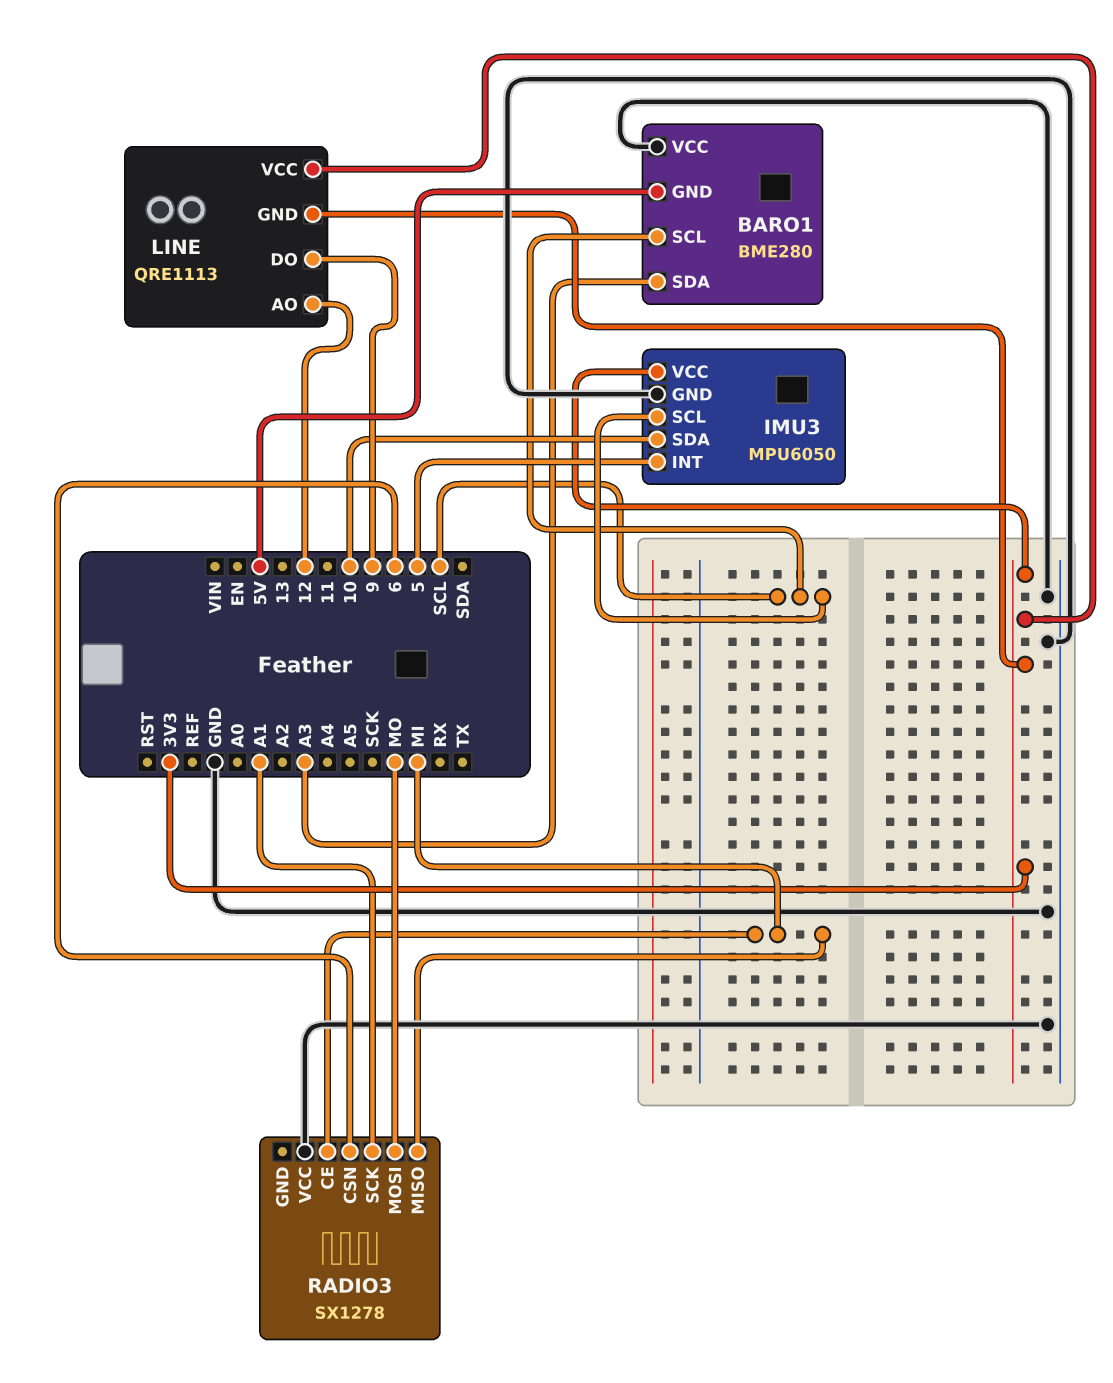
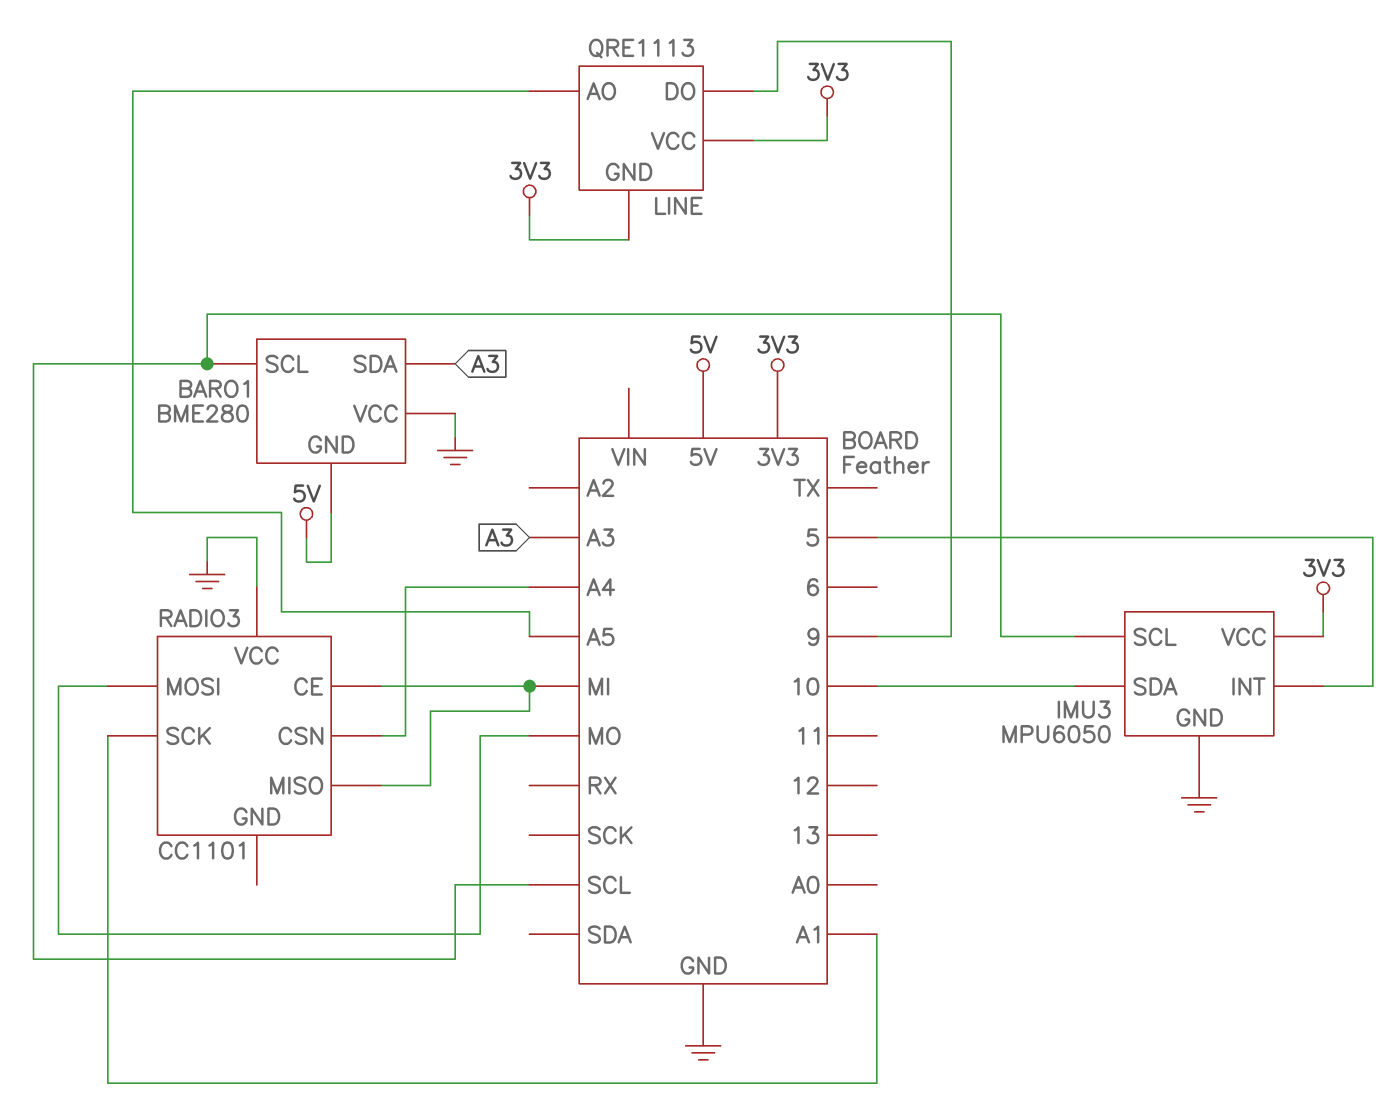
LINE pin AO: 12 -> A5
RADIO3: SX1278 -> CC1101
RADIO3 pin CSN: 6 -> A4

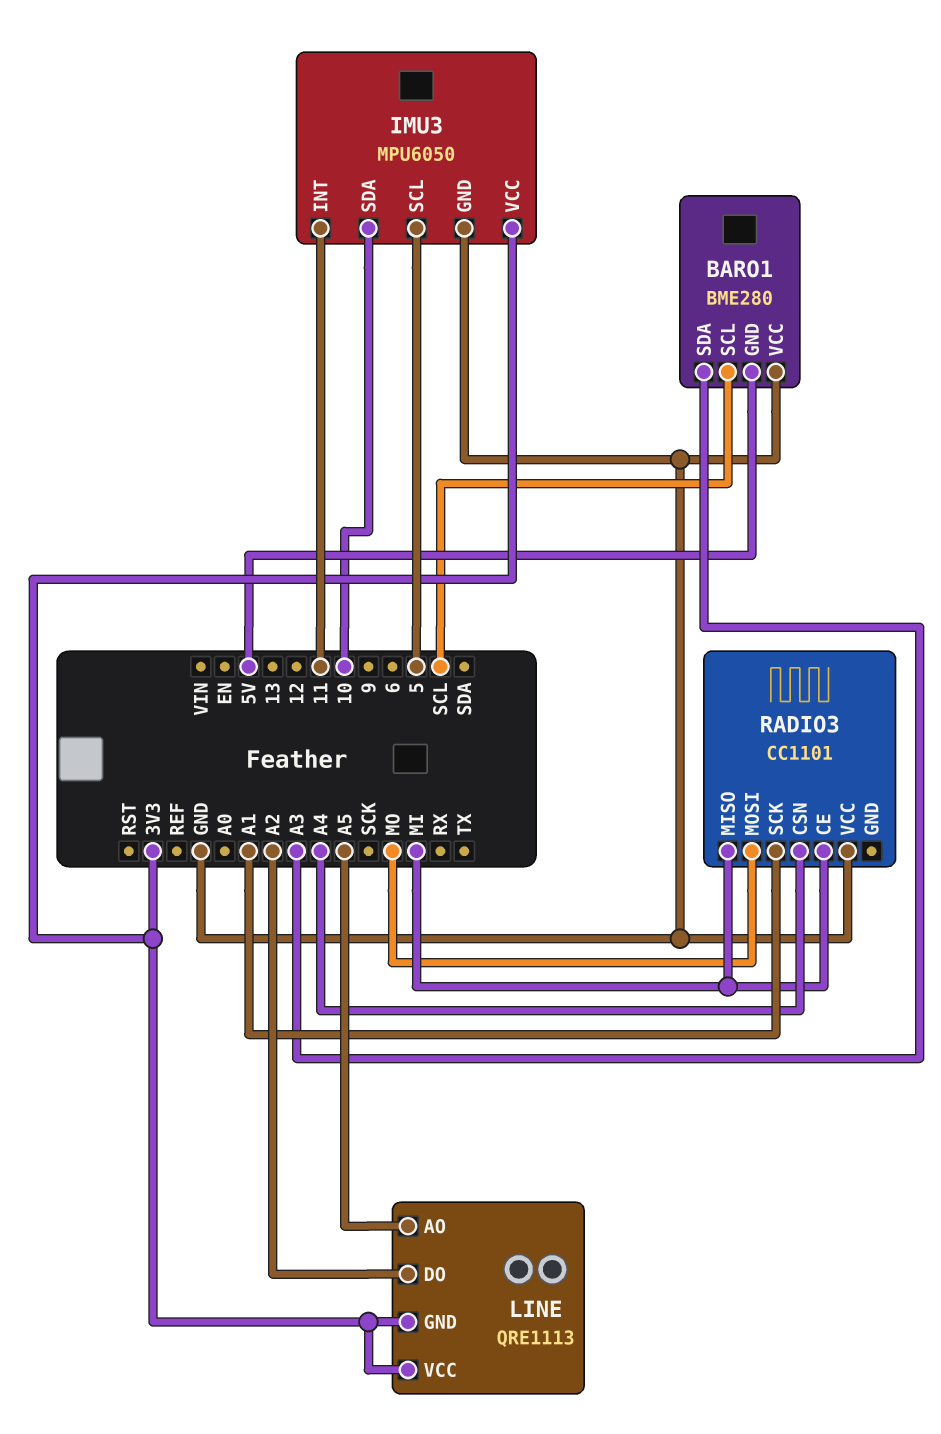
IMU3 pin INT: 5 -> 11
IMU3 pin SCL: SCL -> 5
LINE pin DO: 9 -> A2

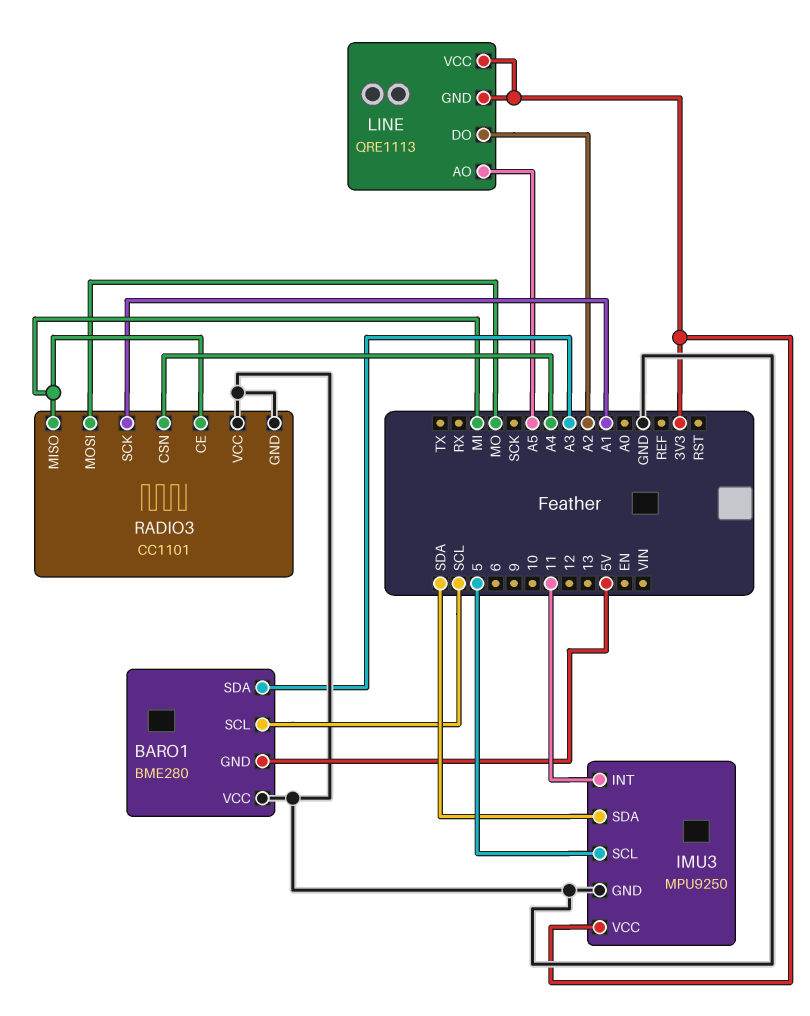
IMU3: MPU6050 -> MPU9250
IMU3 pin SDA: 10 -> SDA
RADIO3 pin GND: none -> GND

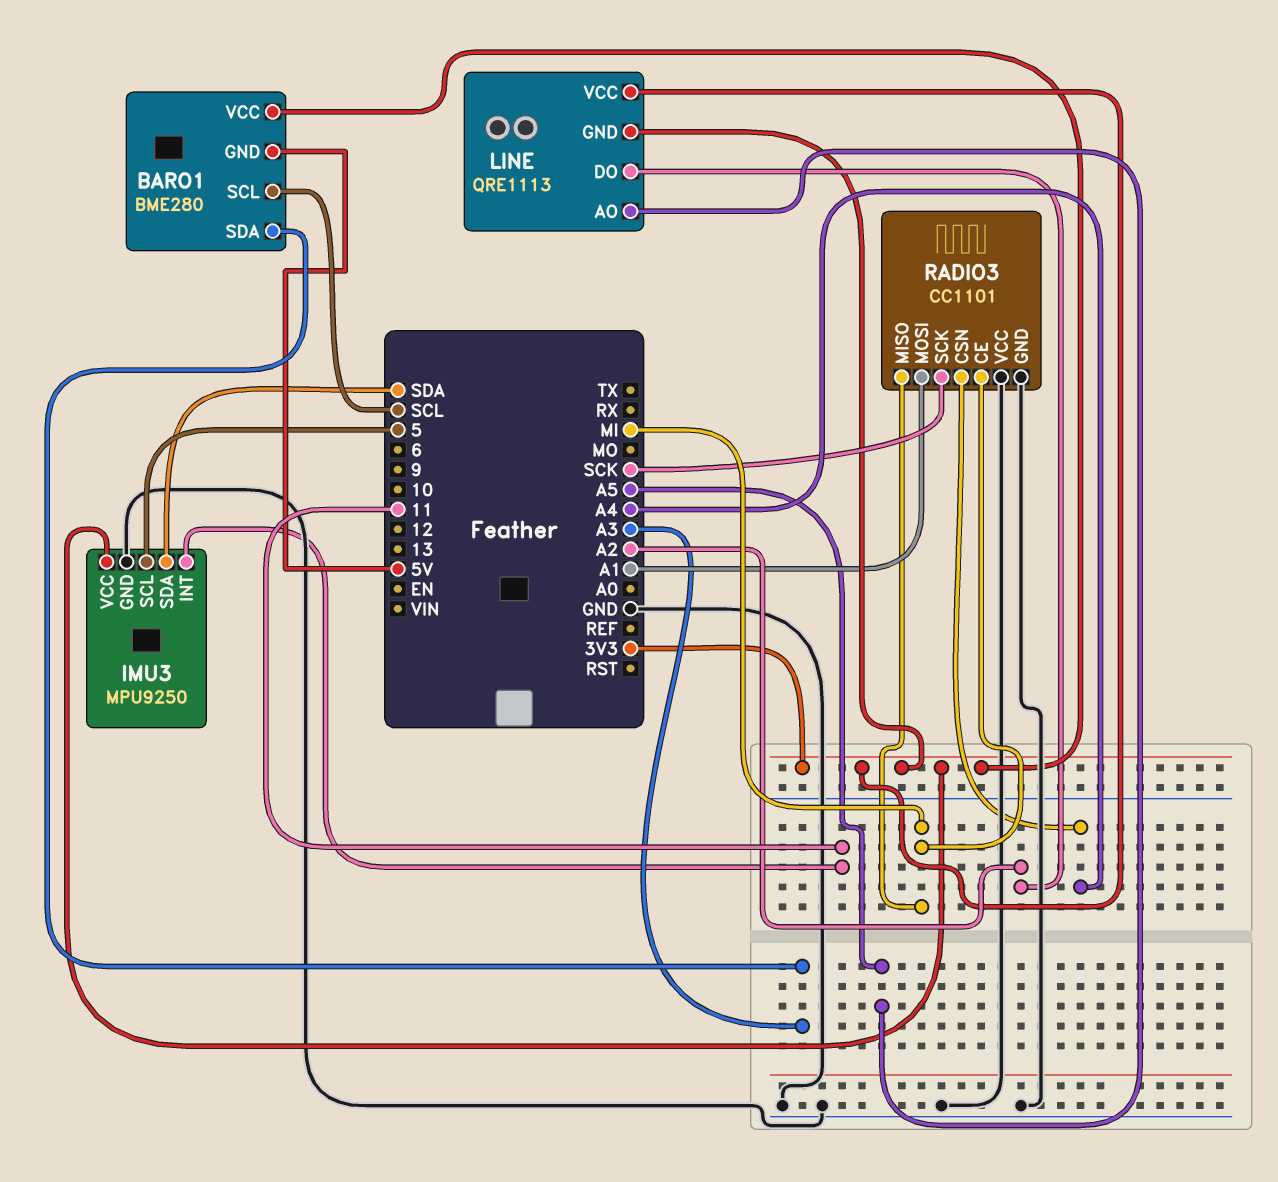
BARO1 pin VCC: GND -> 3V3
RADIO3 pin MOSI: MO -> A1
RADIO3 pin SCK: A1 -> SCK

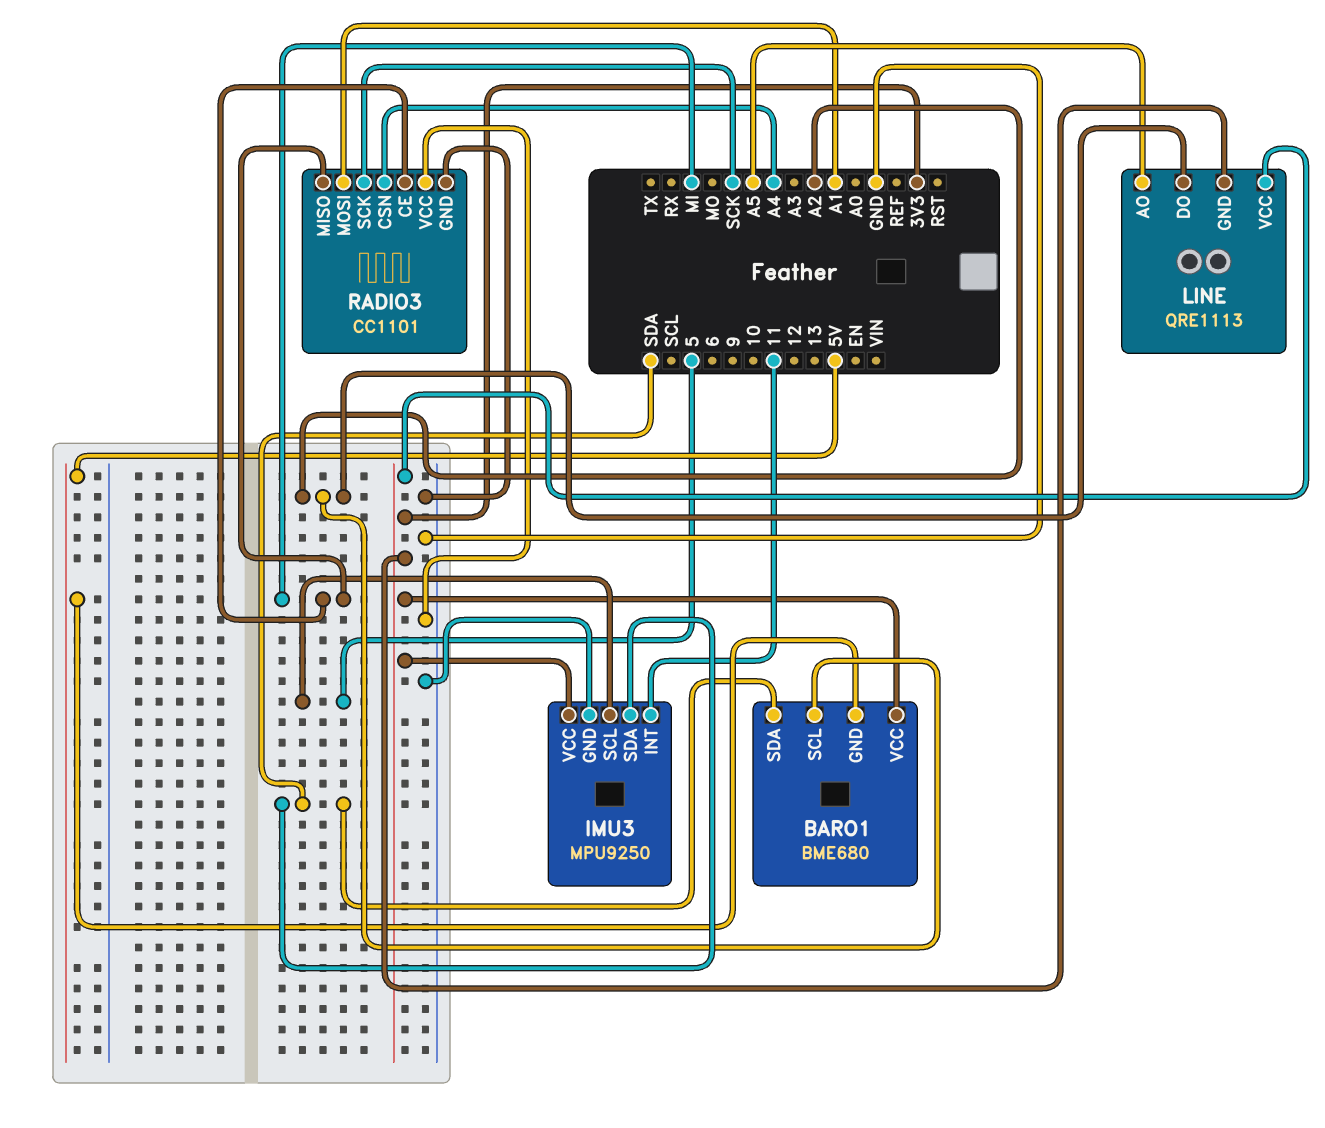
BARO1: BME280 -> BME680
BARO1 pin SCL: SCL -> A2
BARO1 pin SDA: A3 -> SDA

